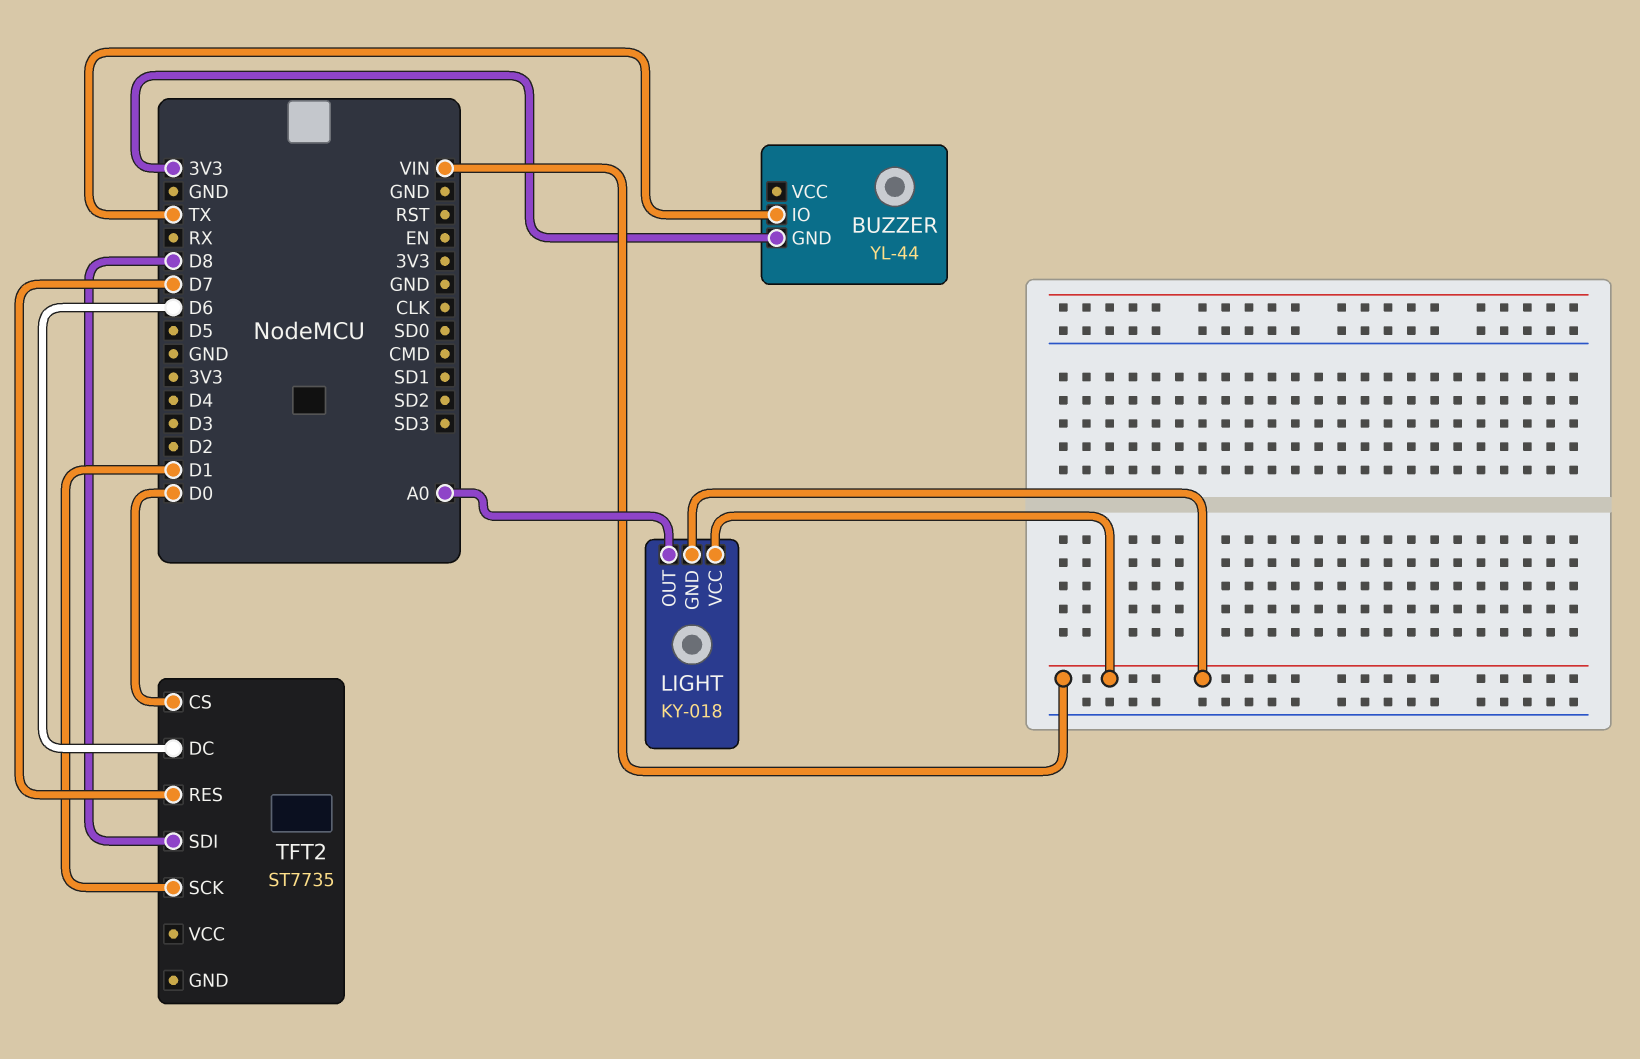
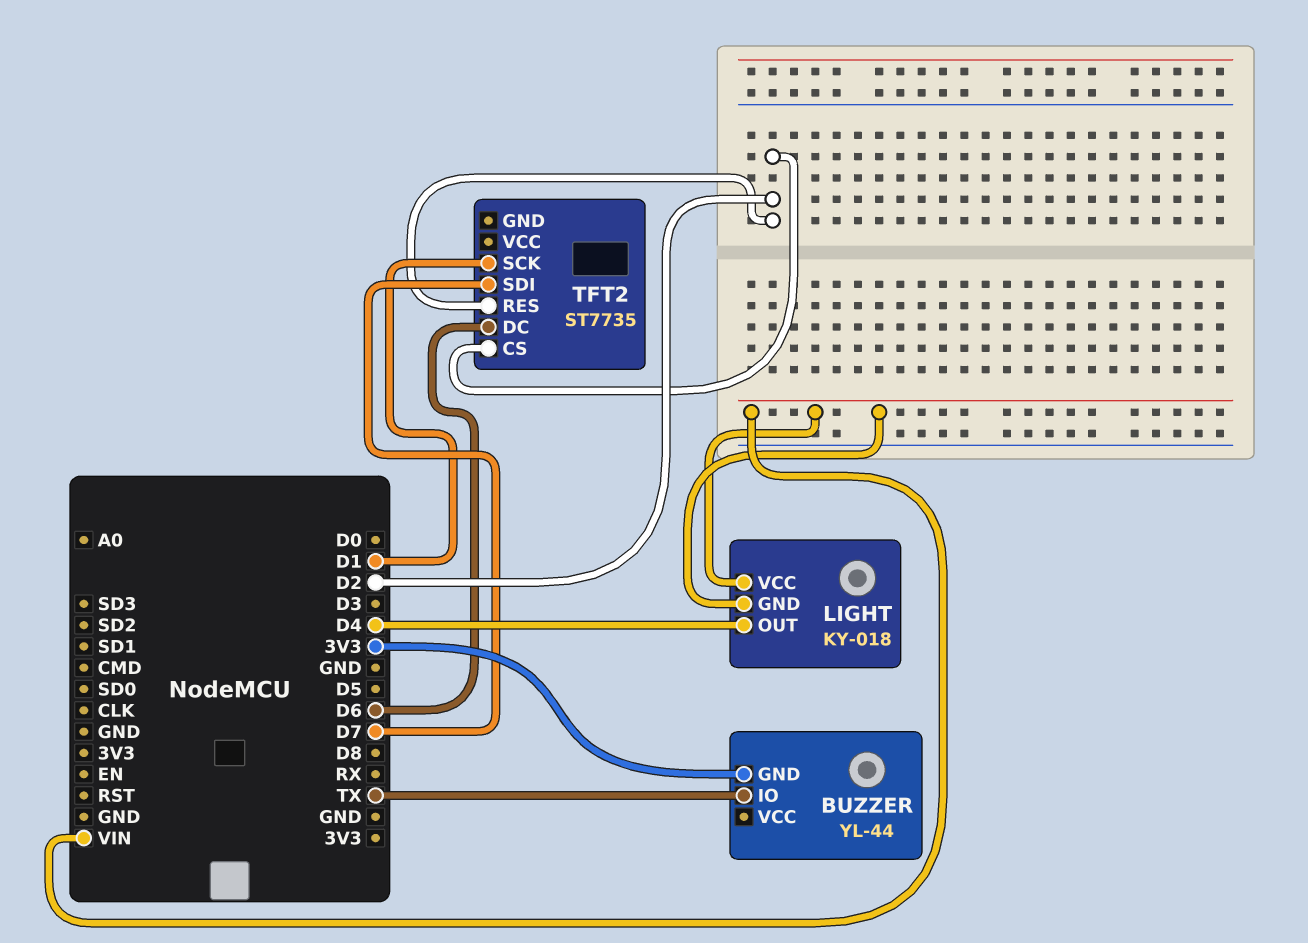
LIGHT pin OUT: A0 -> D4
TFT2 pin CS: D0 -> D2
TFT2 pin RES: D7 -> D2
TFT2 pin SDI: D8 -> D7

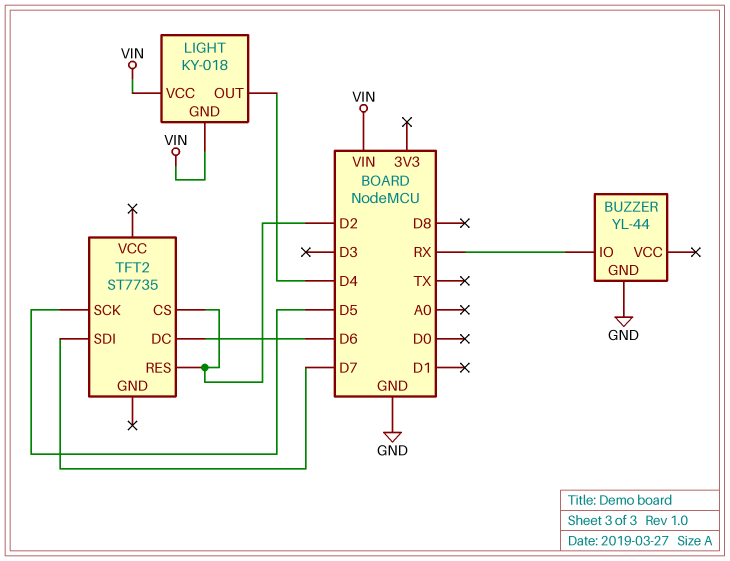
BUZZER pin GND: 3V3 -> GND
BUZZER pin IO: TX -> RX
TFT2 pin SCK: D1 -> D5

